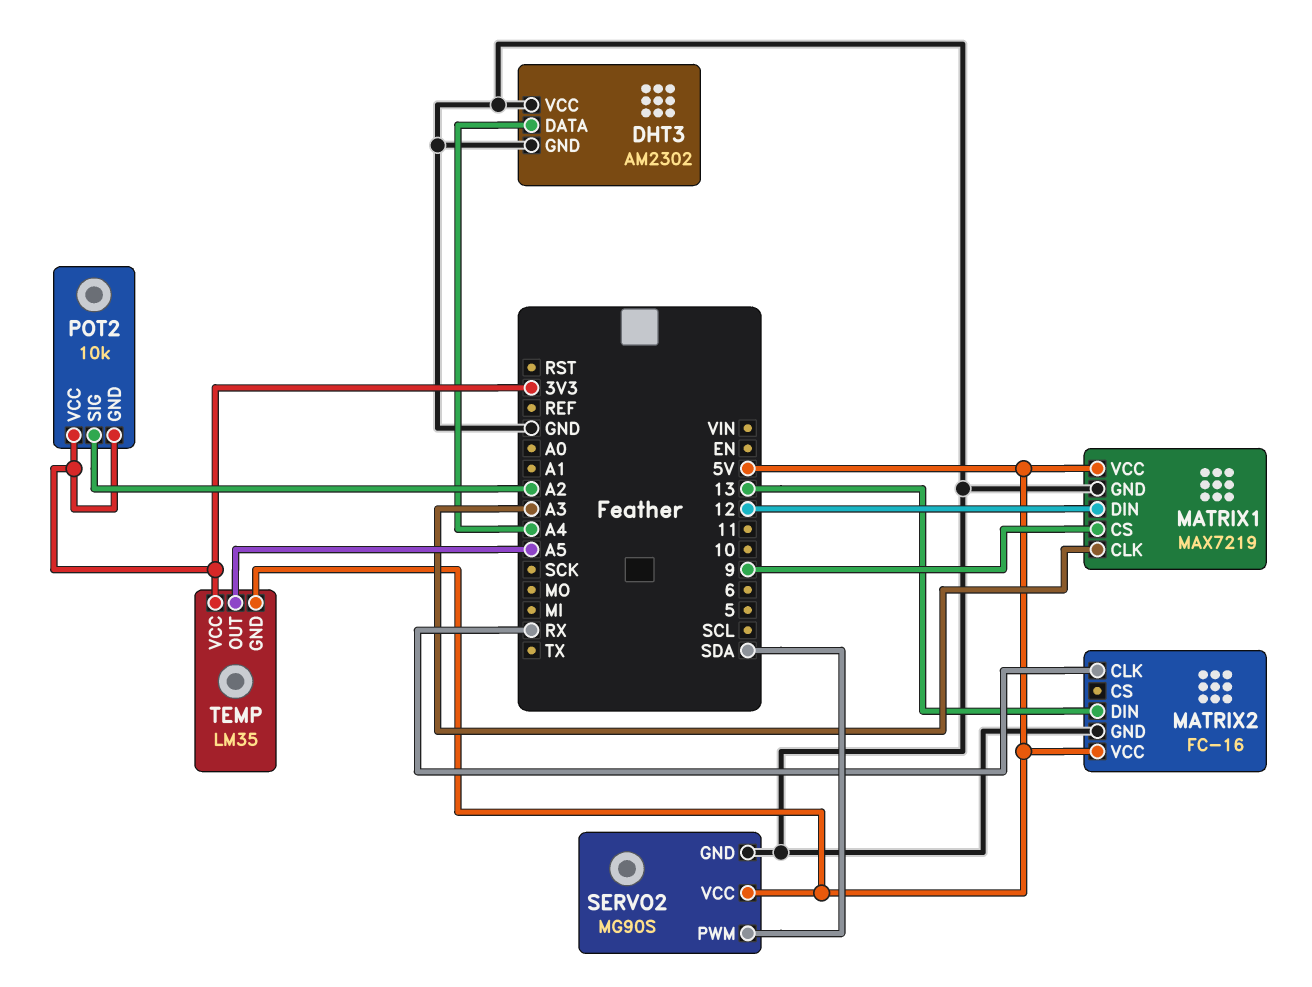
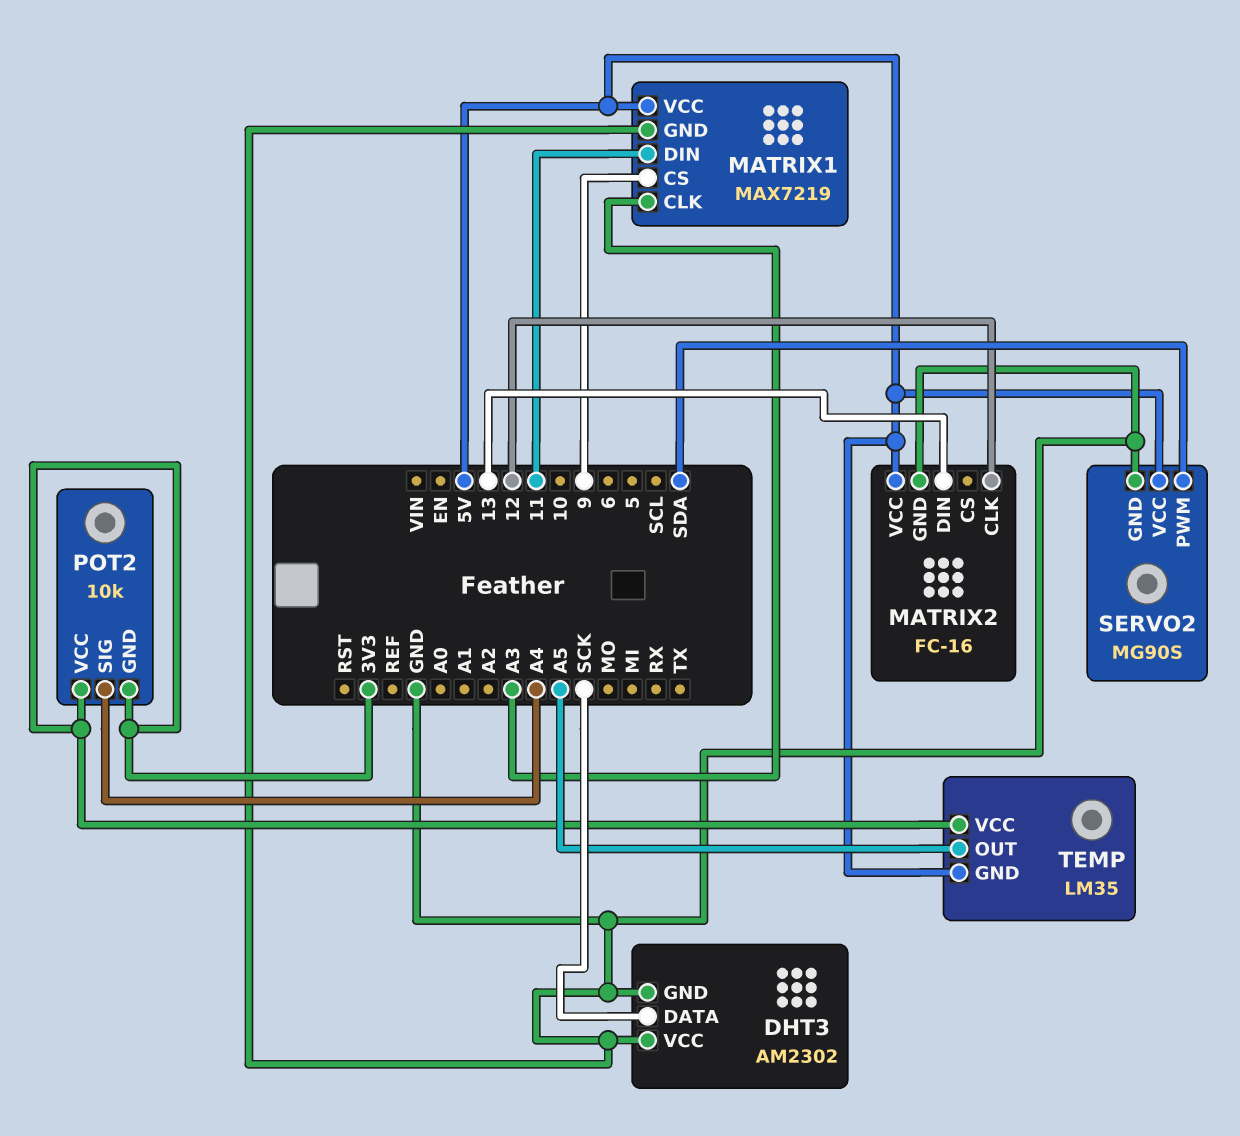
DHT3 pin DATA: A4 -> SCK
MATRIX1 pin DIN: 12 -> 11
MATRIX2 pin CLK: RX -> 12
POT2 pin SIG: A2 -> A4

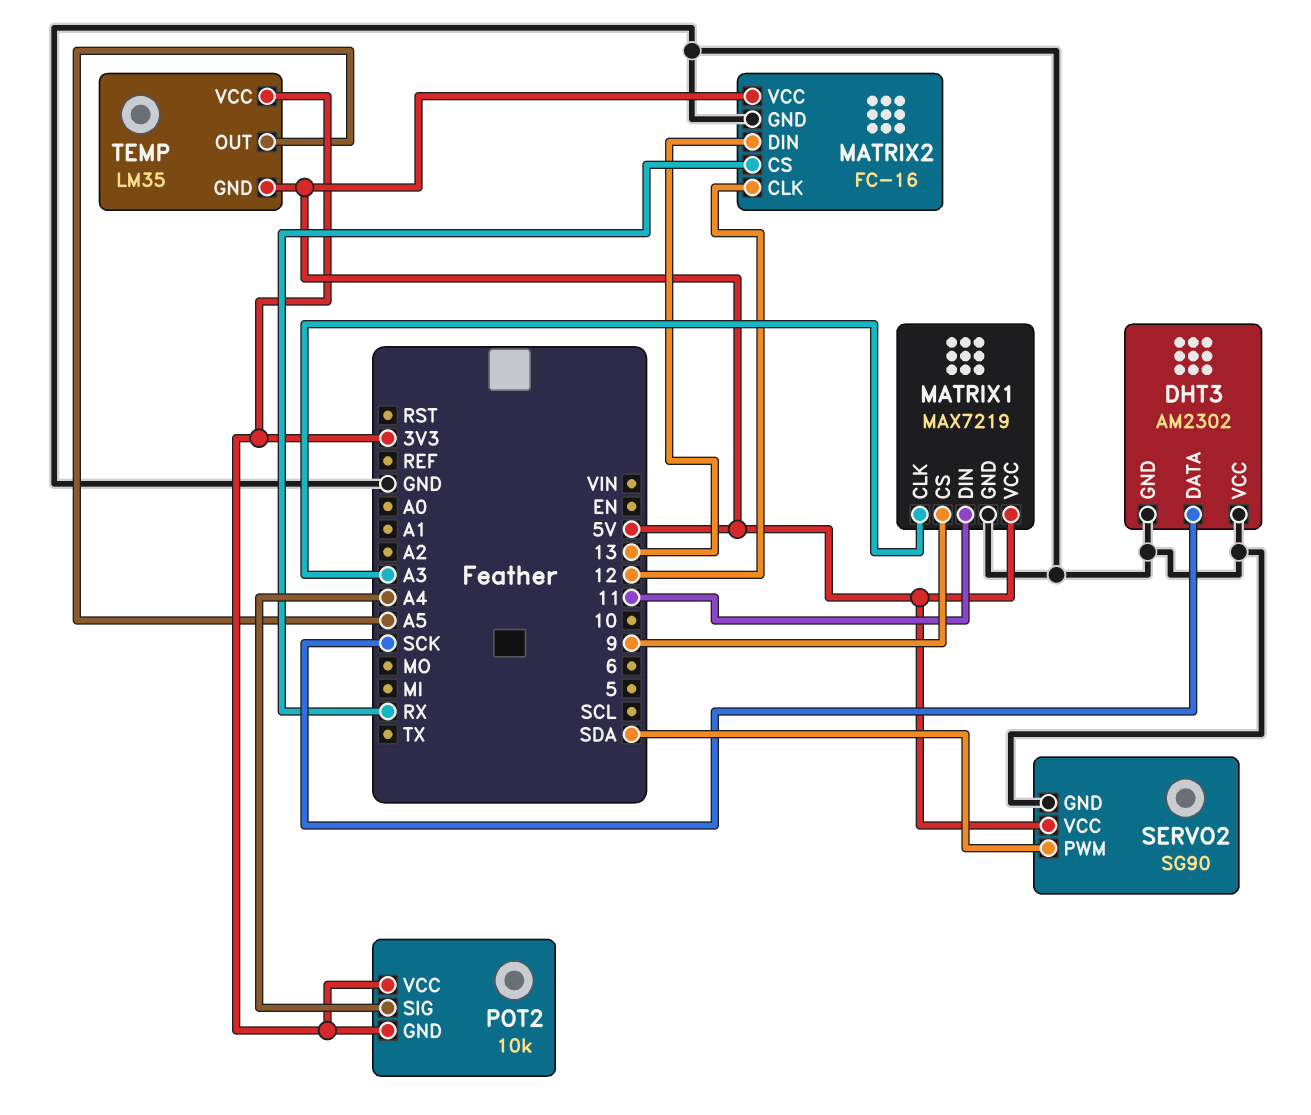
MATRIX2 pin CS: none -> RX
SERVO2: MG90S -> SG90

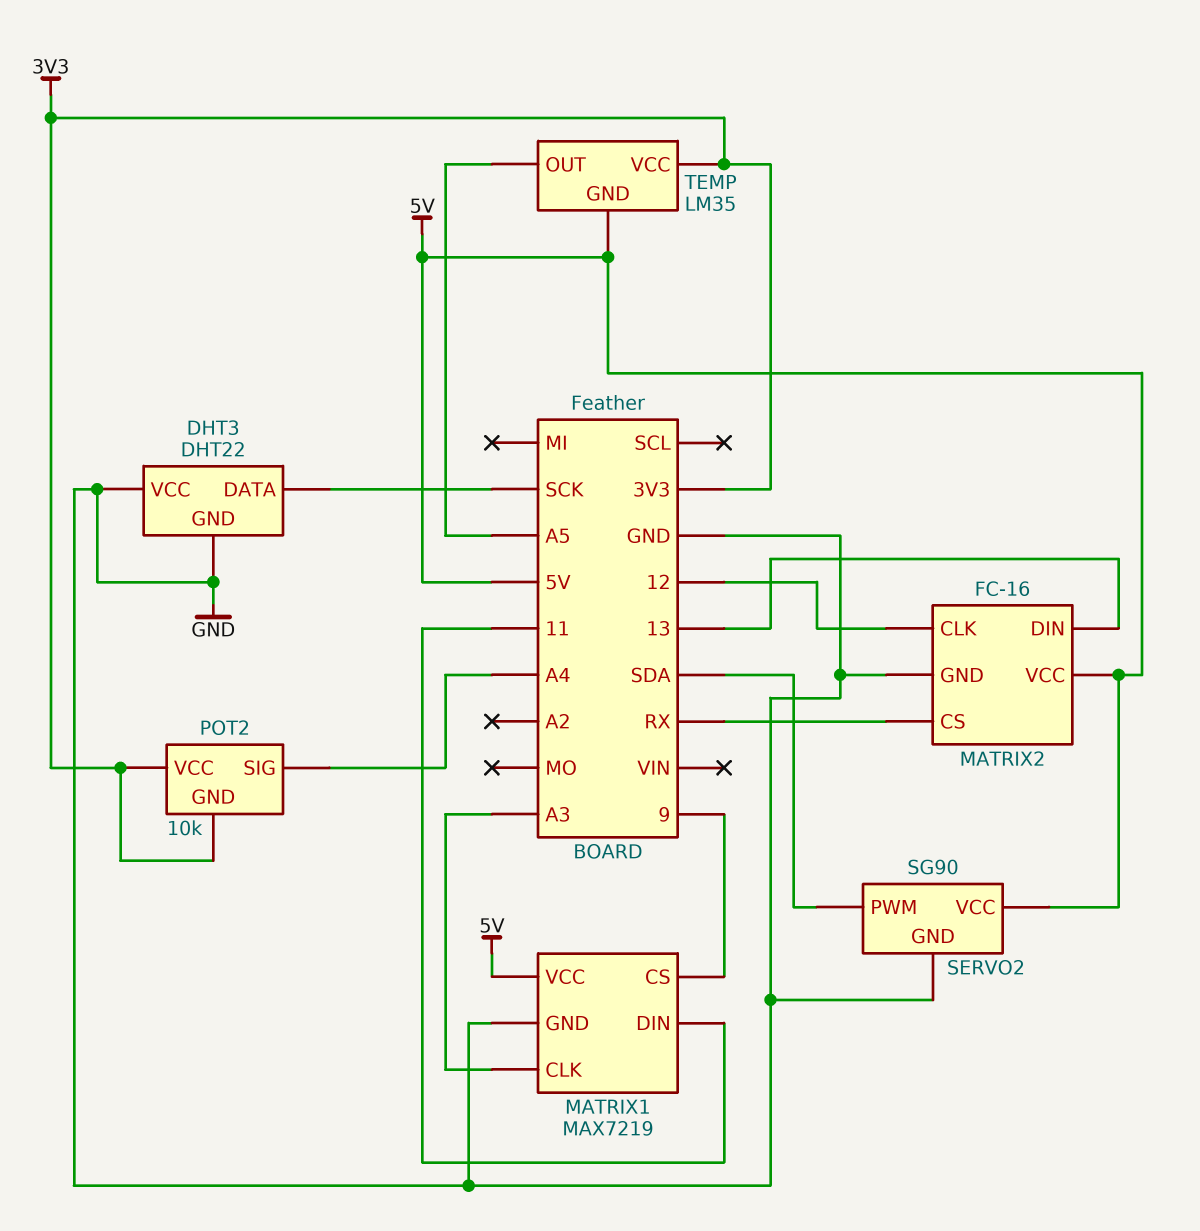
DHT3: AM2302 -> DHT22

